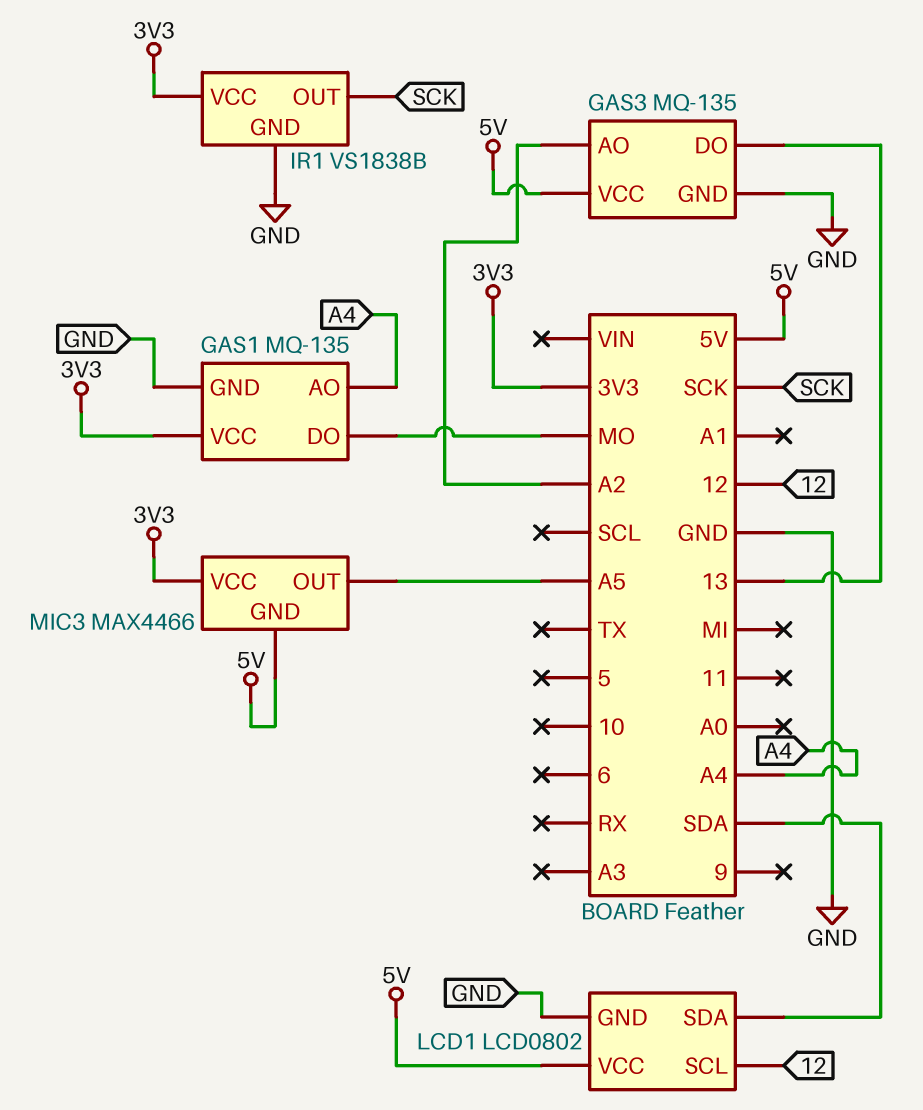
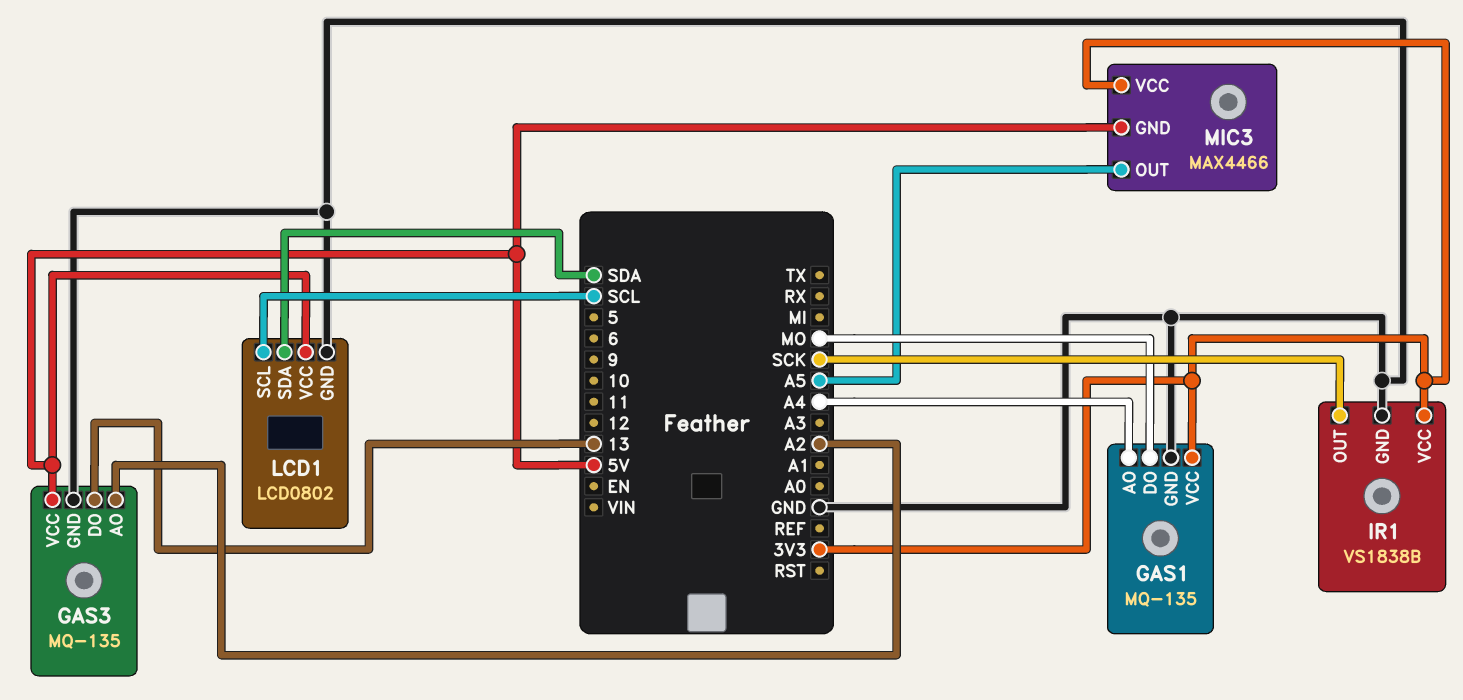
LCD1 pin SCL: 12 -> SCL

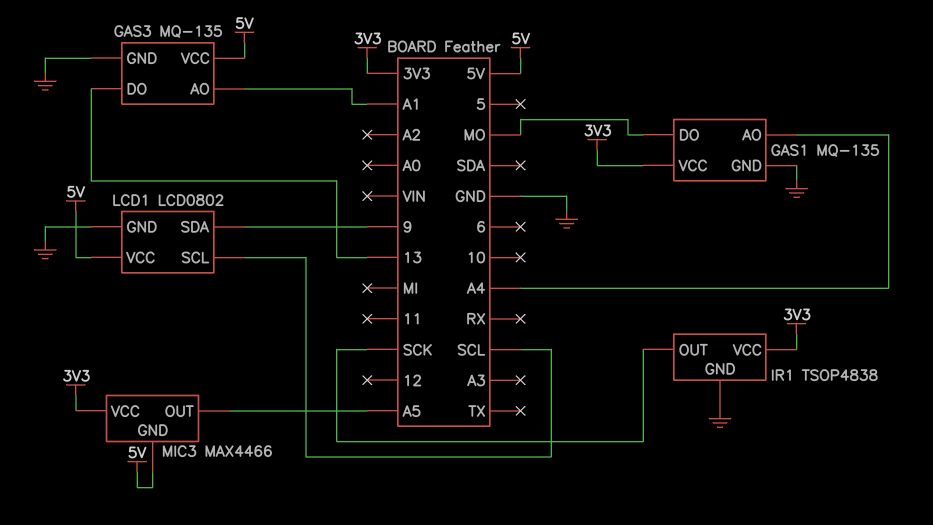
GAS3 pin AO: A2 -> A1
IR1: VS1838B -> TSOP4838
LCD1 pin SDA: SDA -> 9

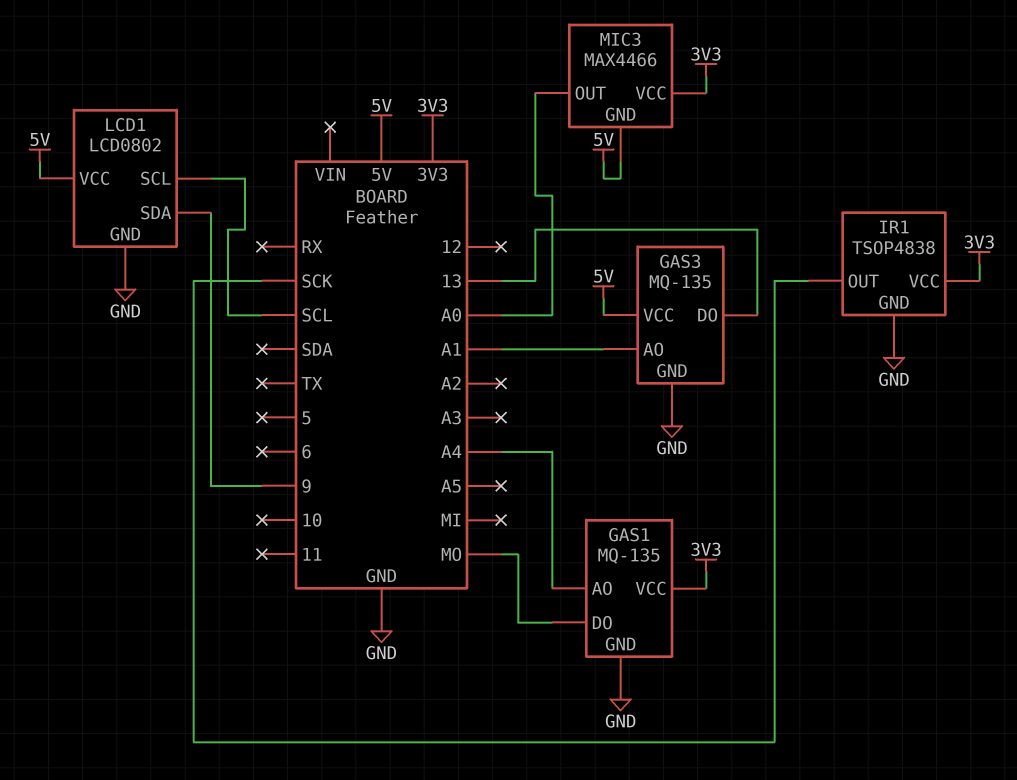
MIC3 pin OUT: A5 -> A0

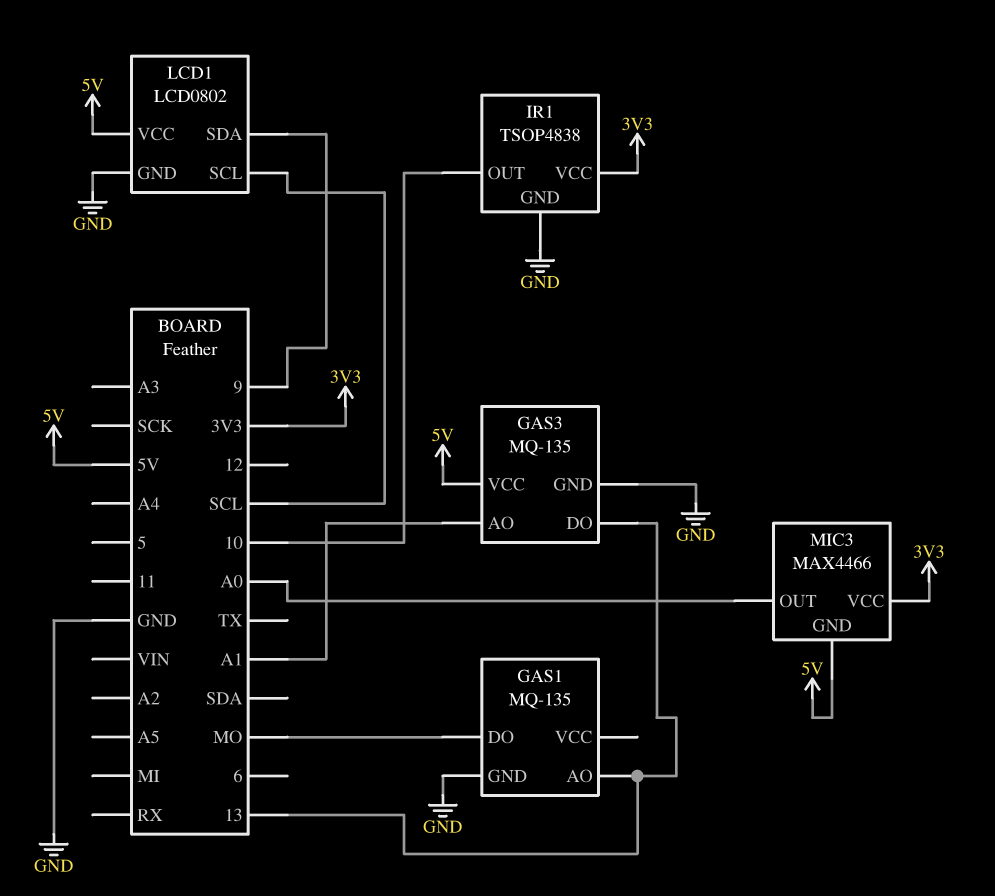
GAS1 pin AO: A4 -> 13
GAS1 pin VCC: 3V3 -> none
IR1 pin OUT: SCK -> 10

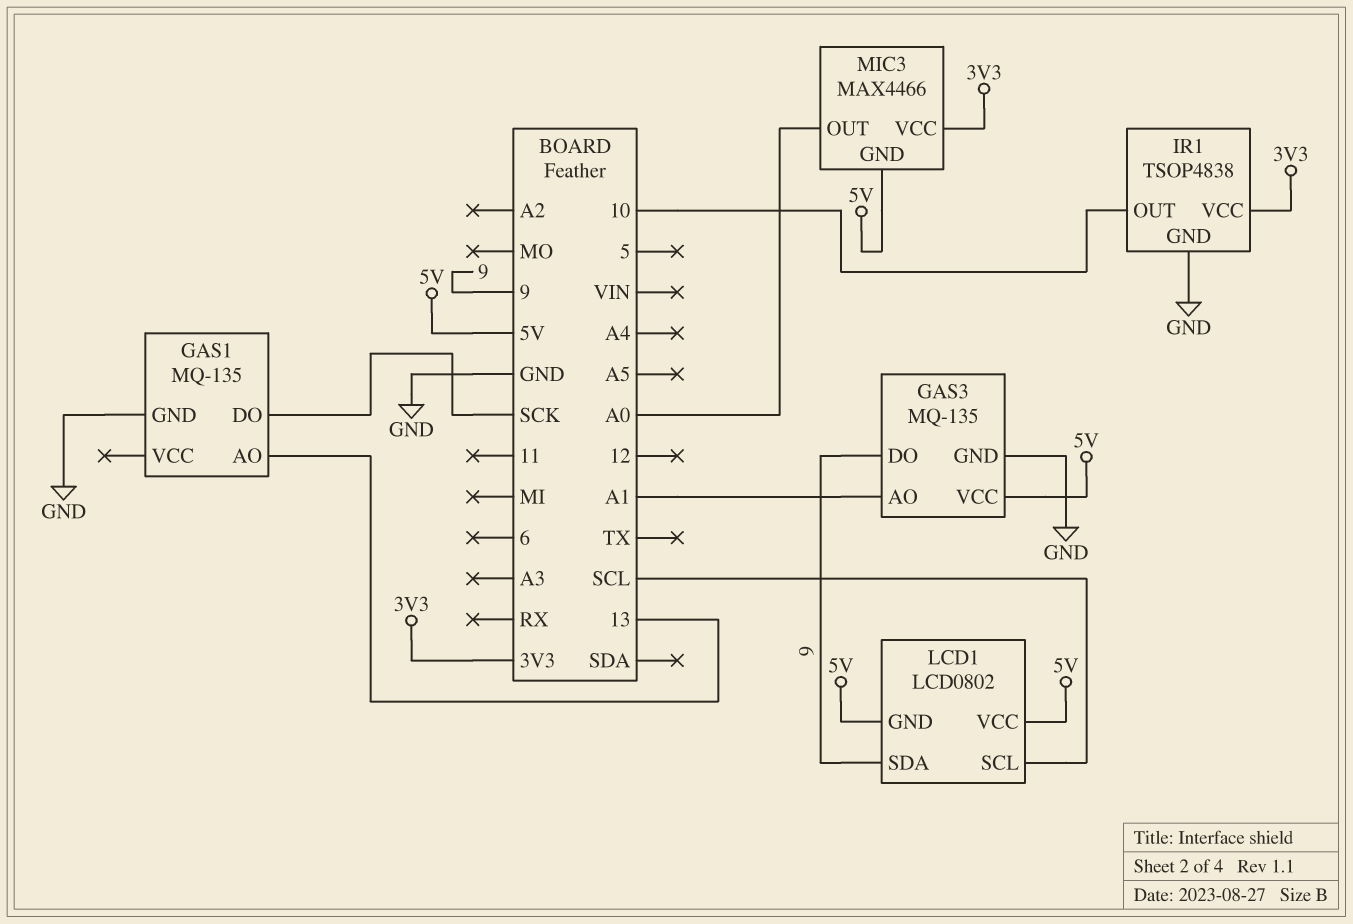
GAS1 pin DO: MO -> SCK
GAS3 pin DO: 13 -> 9
LCD1 pin GND: GND -> 5V

